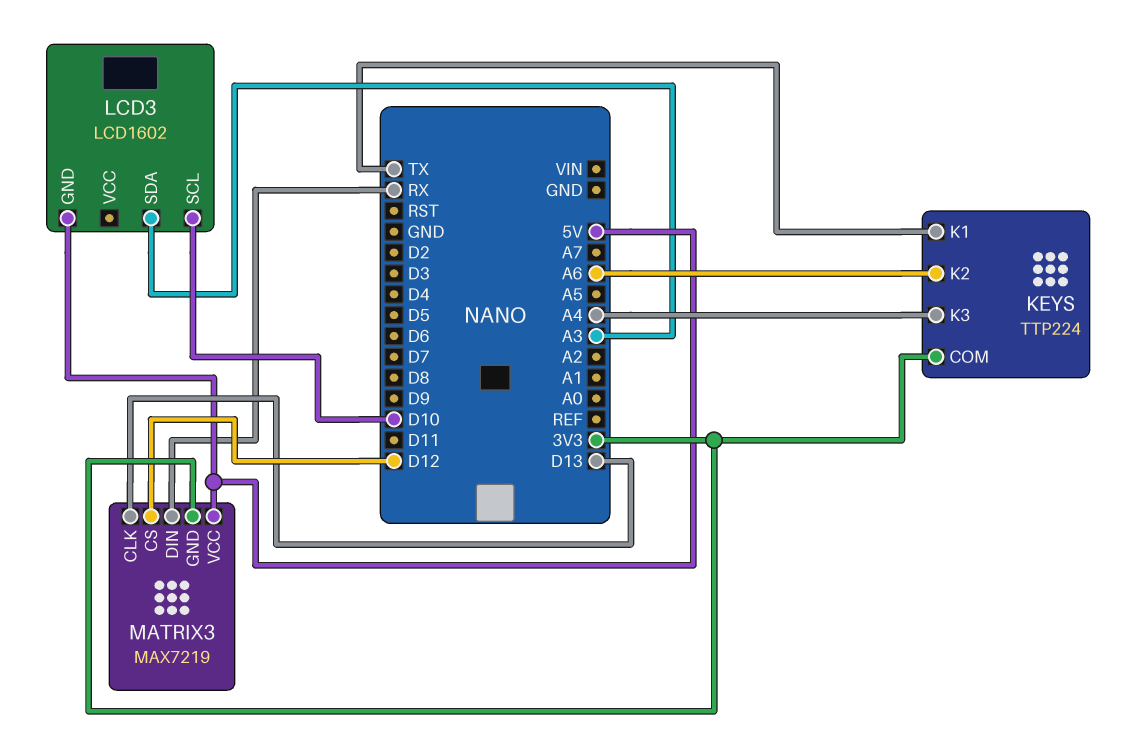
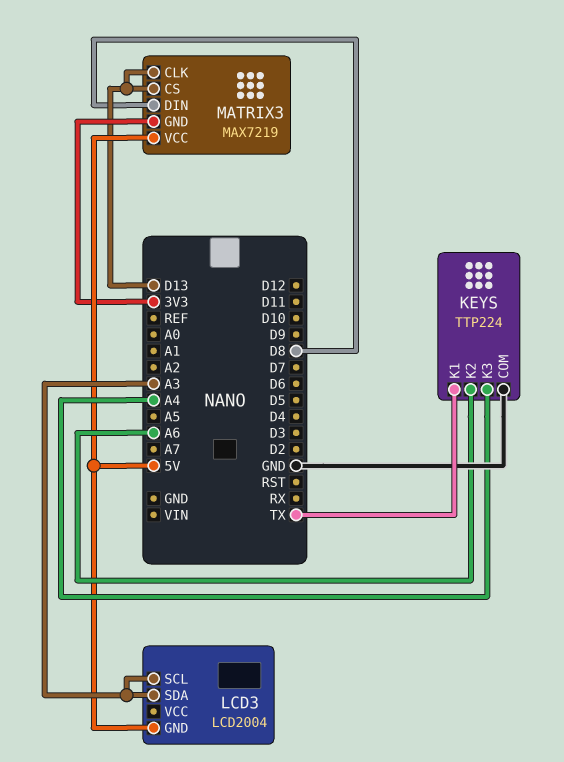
KEYS pin COM: 3V3 -> GND
LCD3: LCD1602 -> LCD2004
LCD3 pin SCL: D10 -> A3
MATRIX3 pin CS: D12 -> D13
MATRIX3 pin DIN: RX -> D8

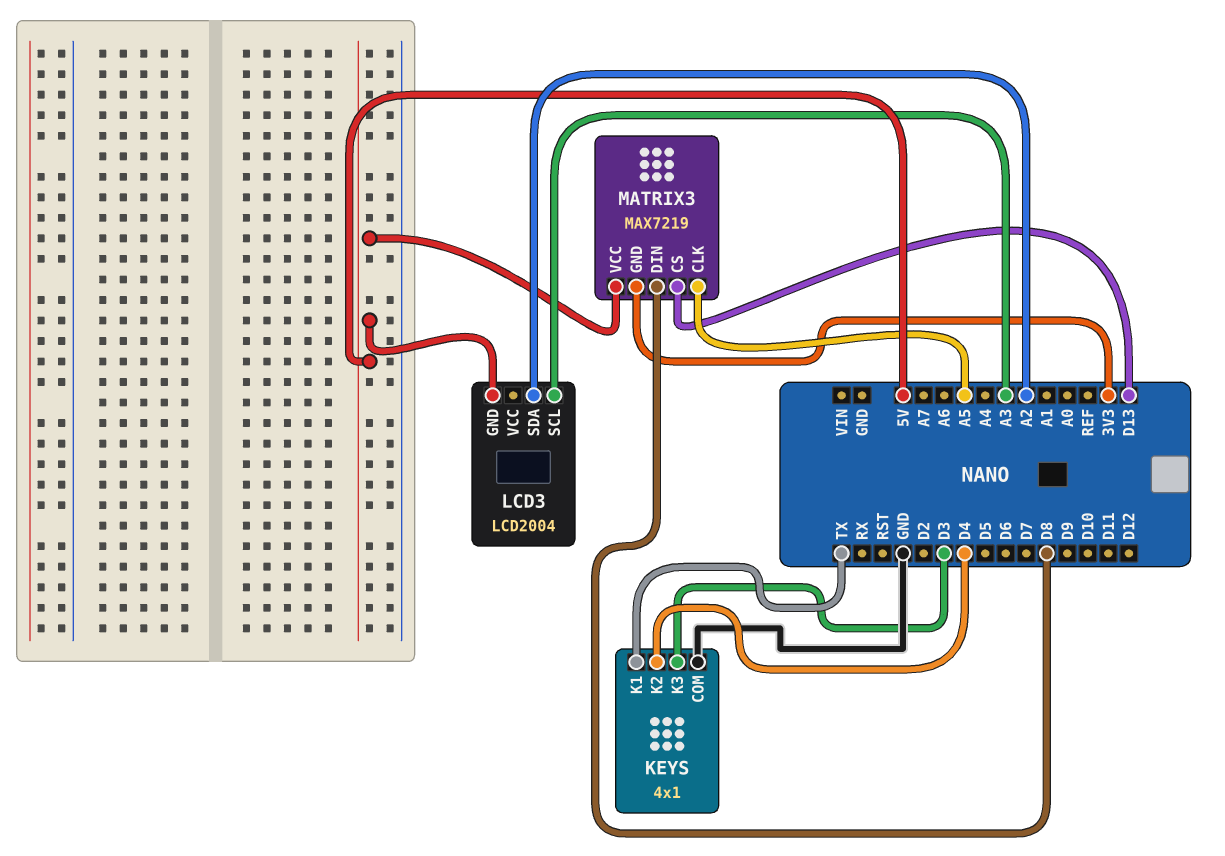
KEYS: TTP224 -> 4x1
KEYS pin K2: A6 -> D4
KEYS pin K3: A4 -> D3
LCD3 pin SDA: A3 -> A2
MATRIX3 pin CLK: D13 -> A5

